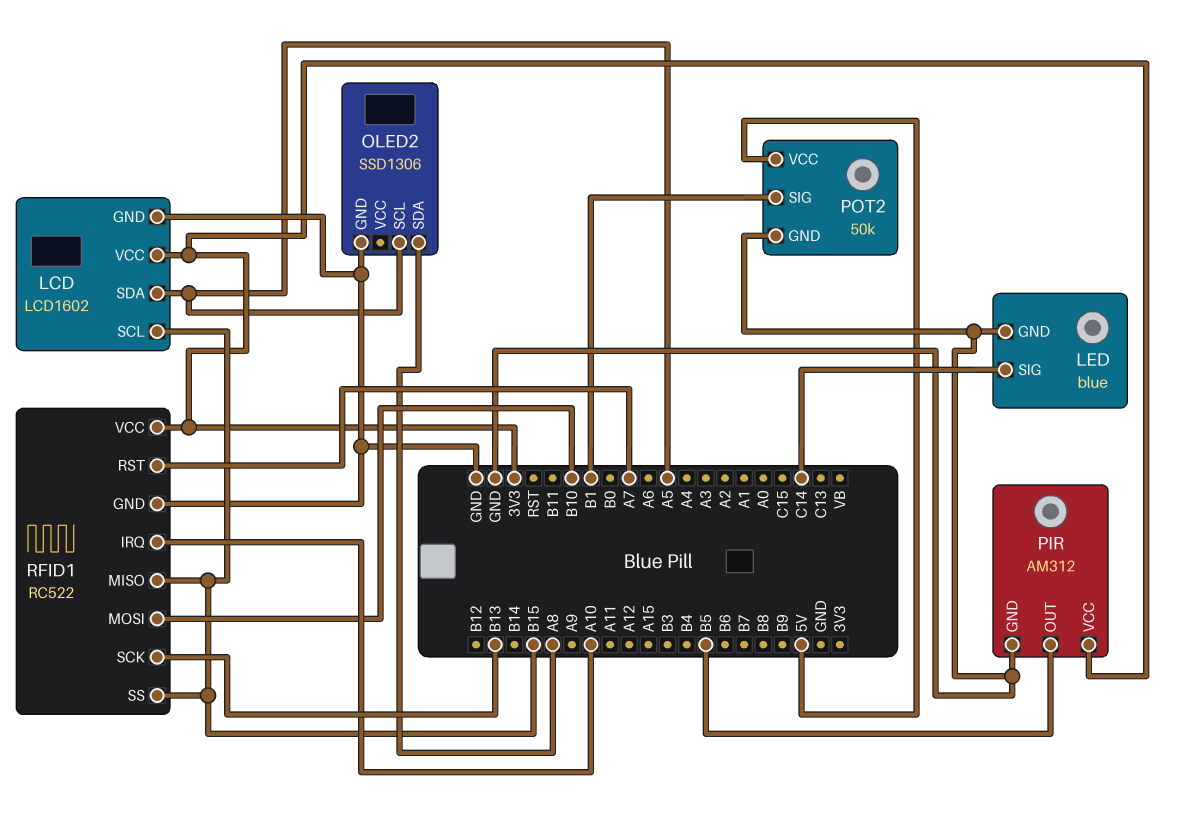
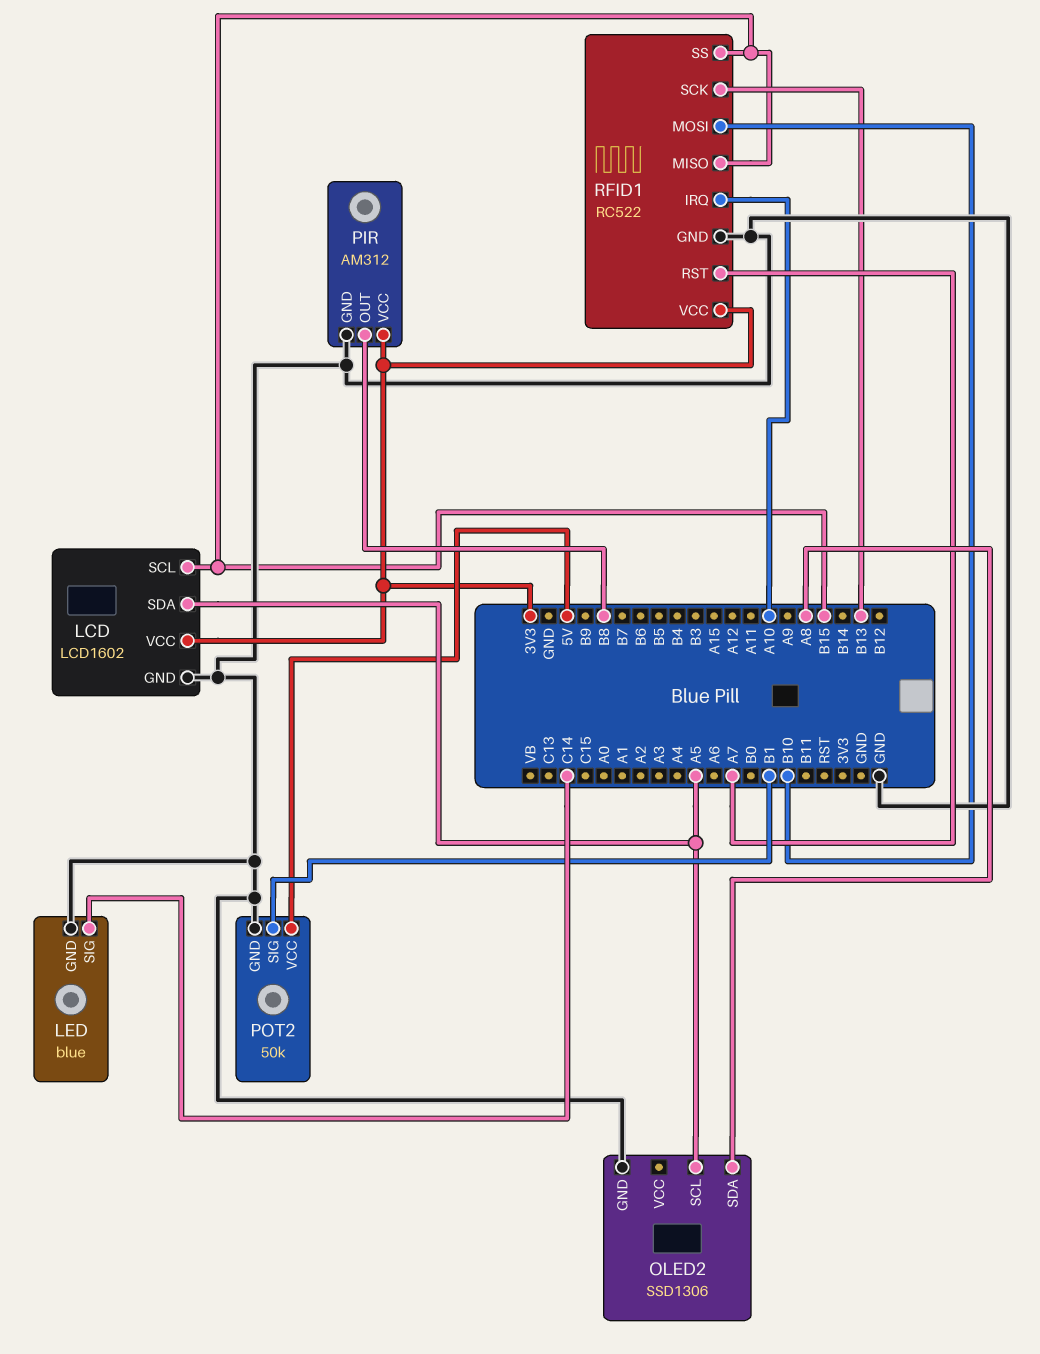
PIR pin OUT: B5 -> B8

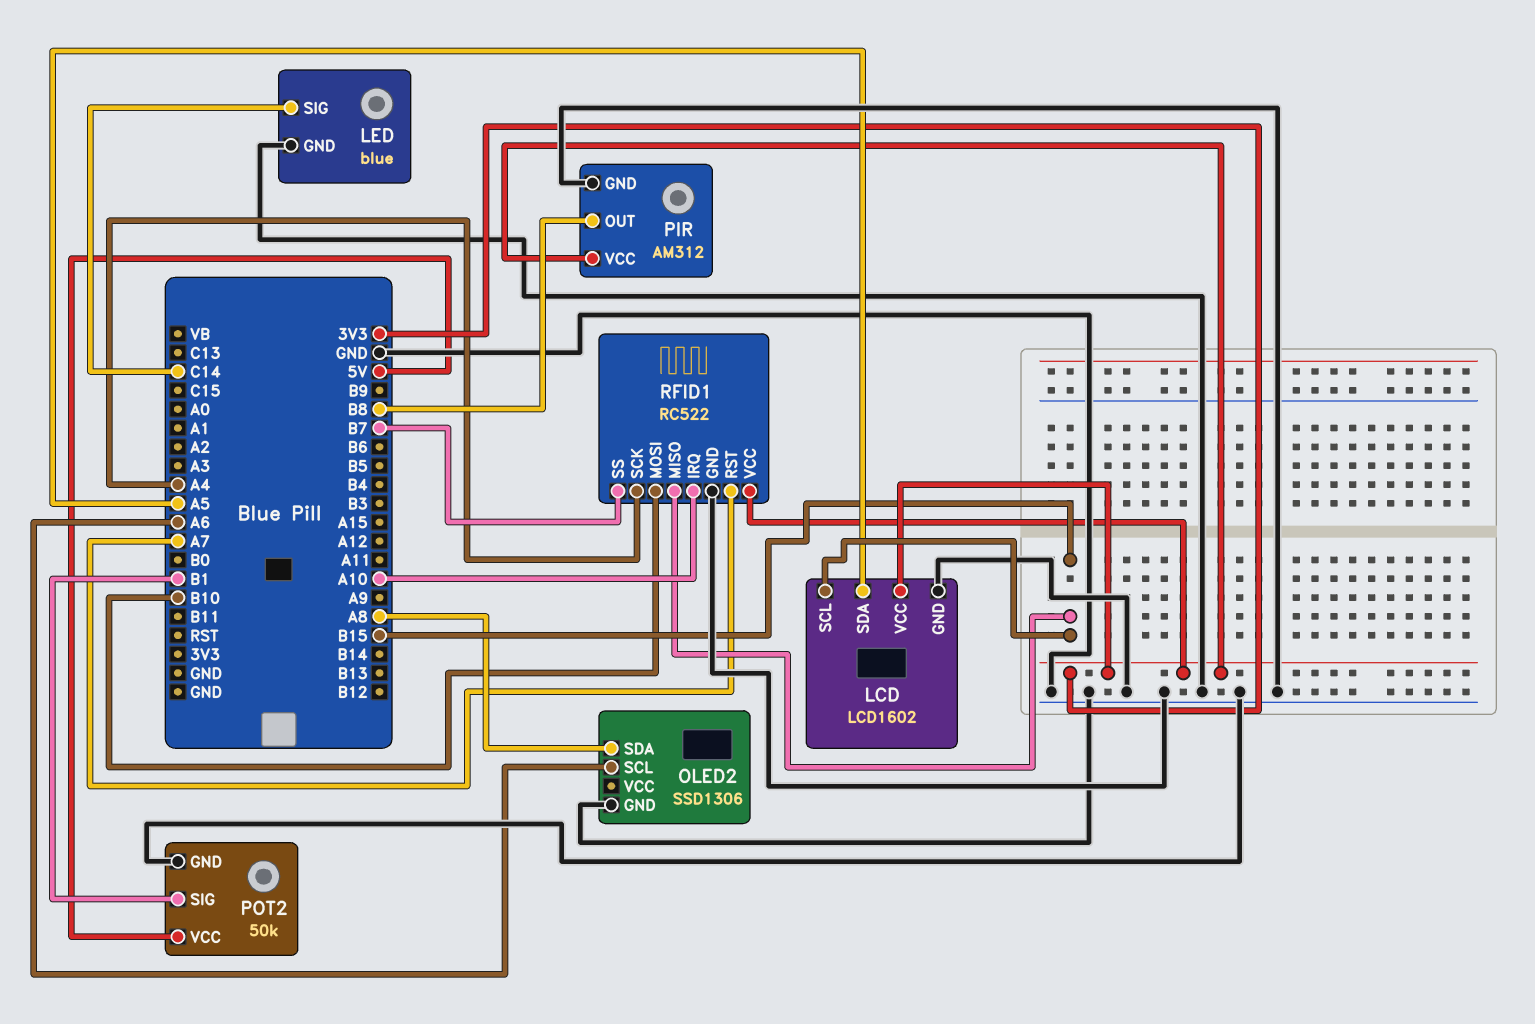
OLED2 pin SCL: A5 -> A6
RFID1 pin SCK: B13 -> A4
RFID1 pin SS: B15 -> B7

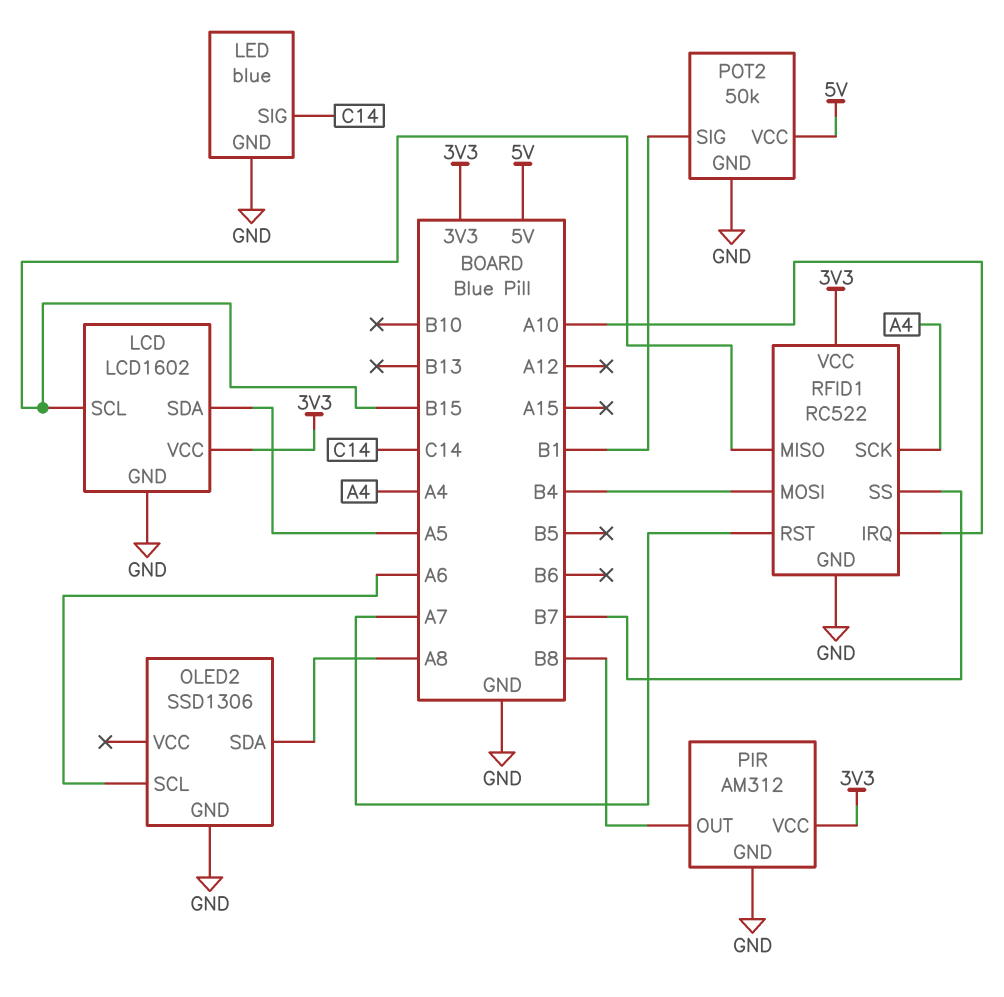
RFID1 pin MOSI: B10 -> B4

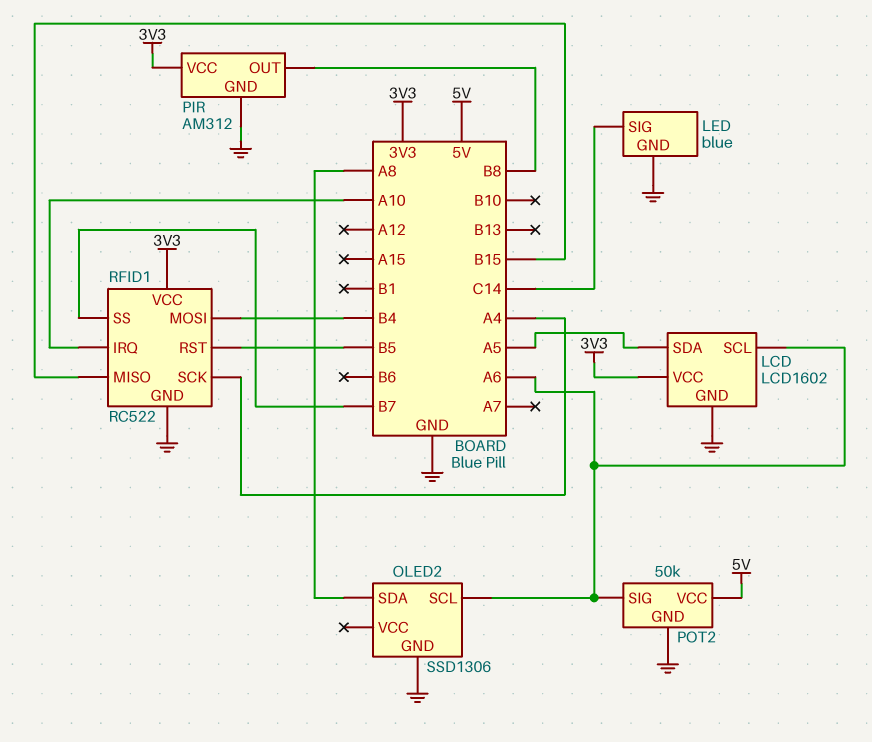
LCD pin SCL: B15 -> A6
POT2 pin SIG: B1 -> A6
RFID1 pin RST: A7 -> B5

